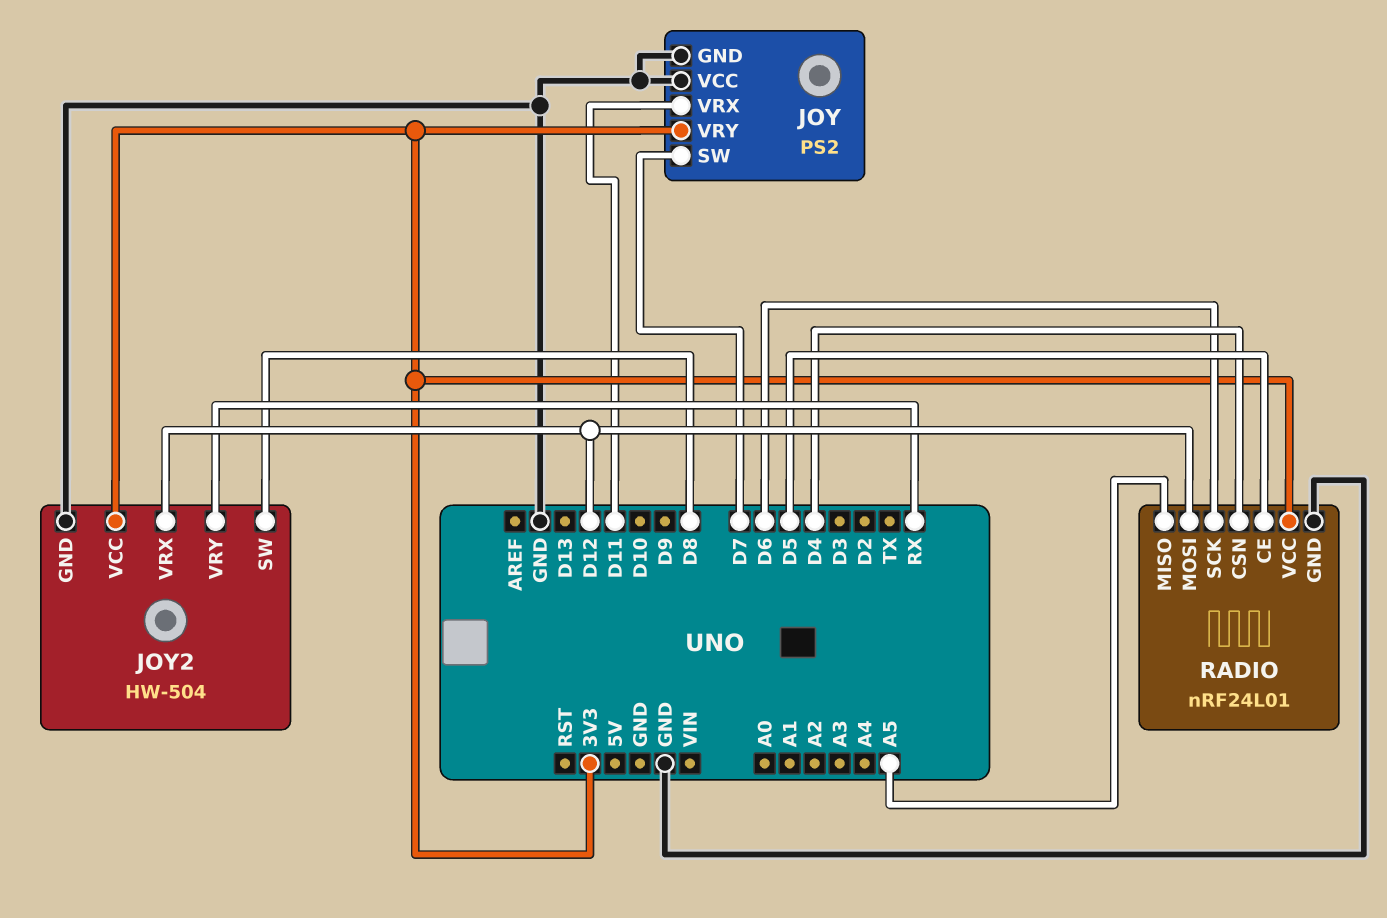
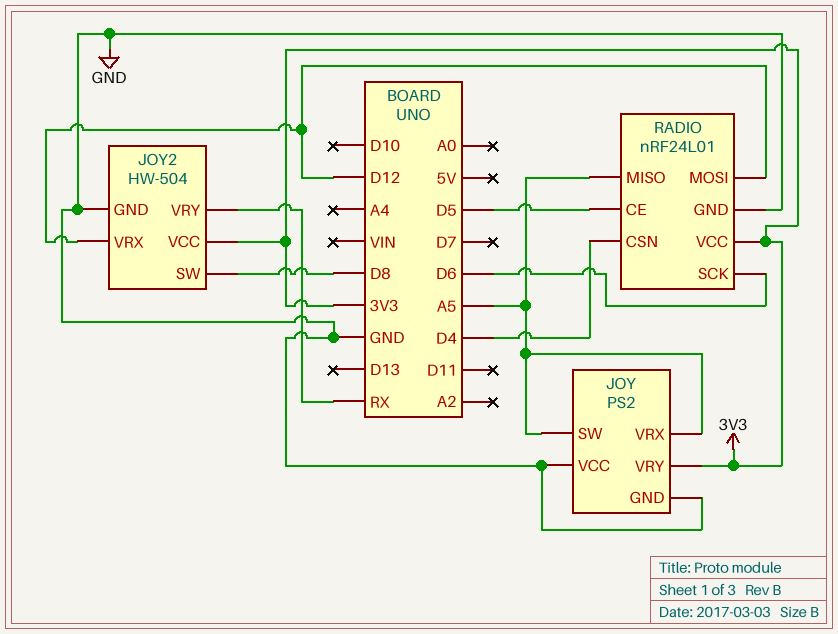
JOY pin SW: D7 -> A5
JOY pin VRX: D11 -> A5

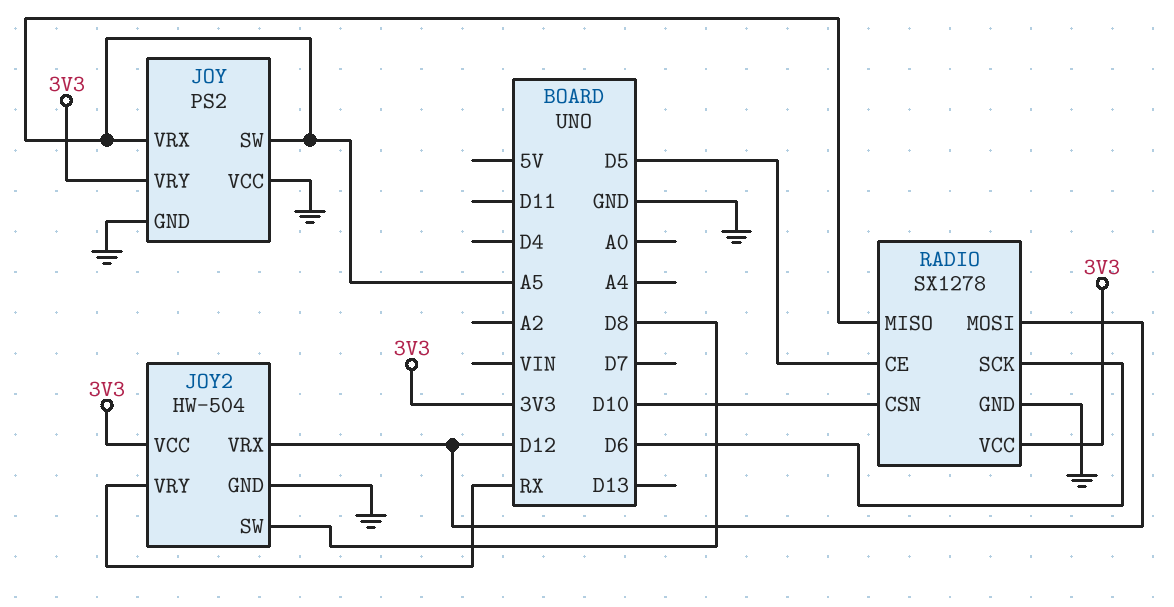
RADIO: nRF24L01 -> SX1278
RADIO pin CSN: D4 -> D10

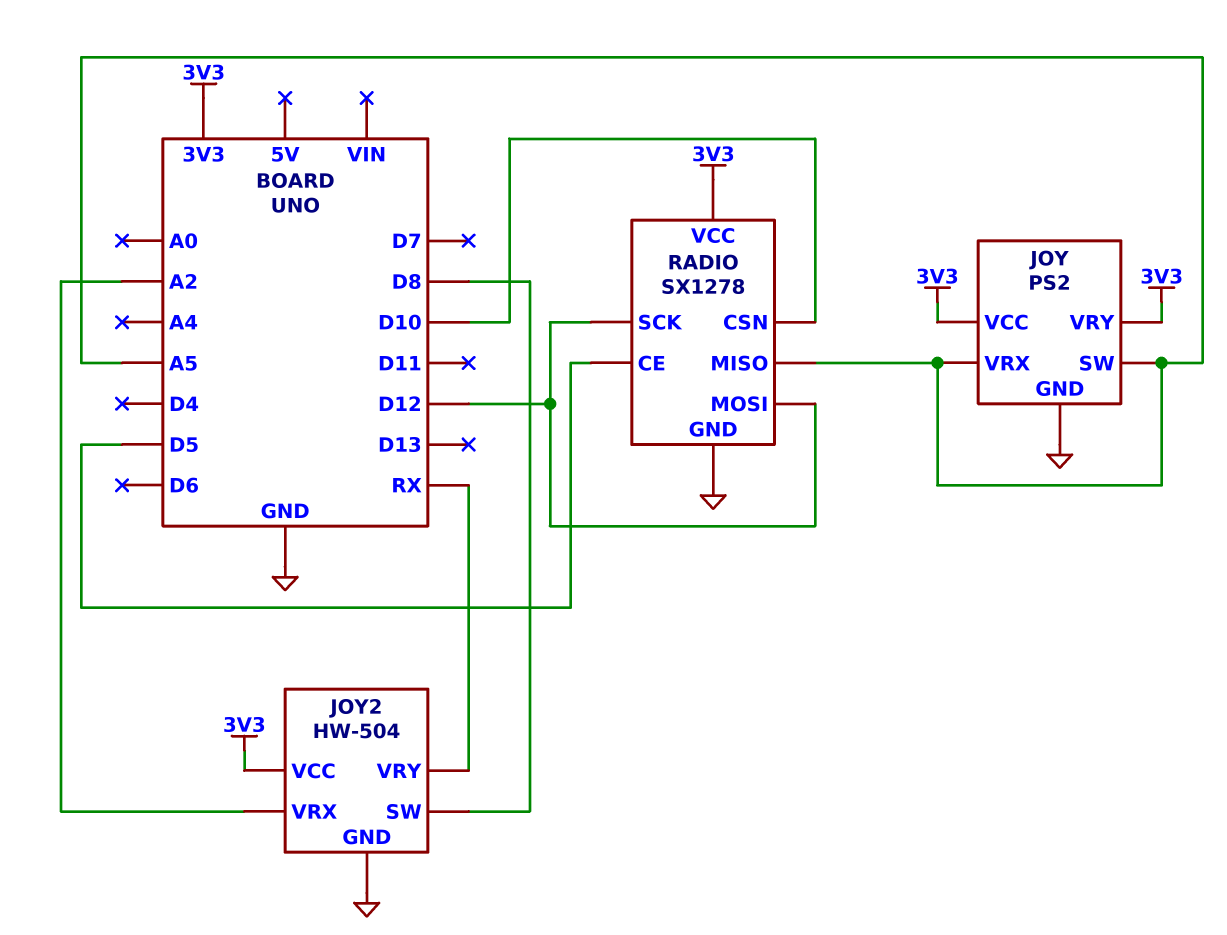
JOY pin VCC: GND -> 3V3
JOY2 pin VRX: D12 -> A2
RADIO pin SCK: D6 -> D12

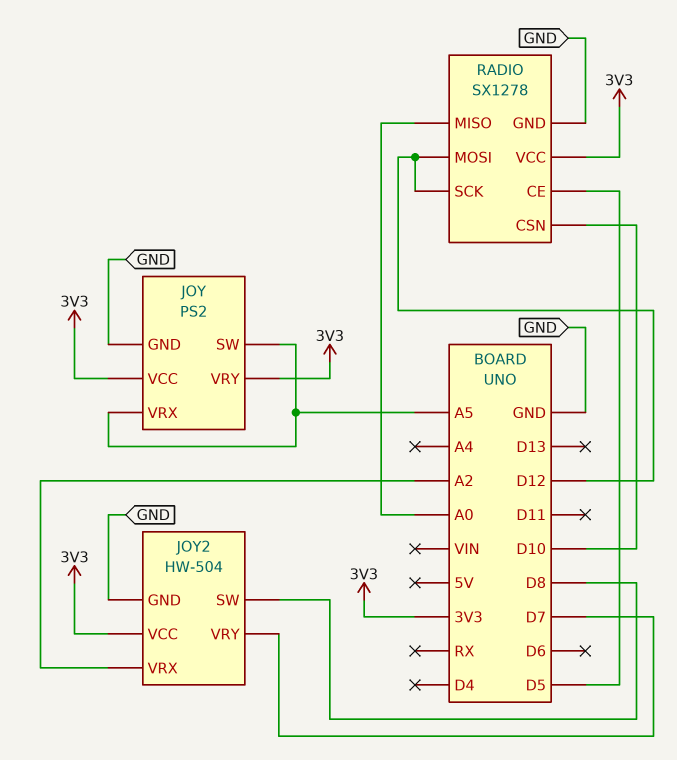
JOY2 pin VRY: RX -> D7
RADIO pin MISO: A5 -> A0

